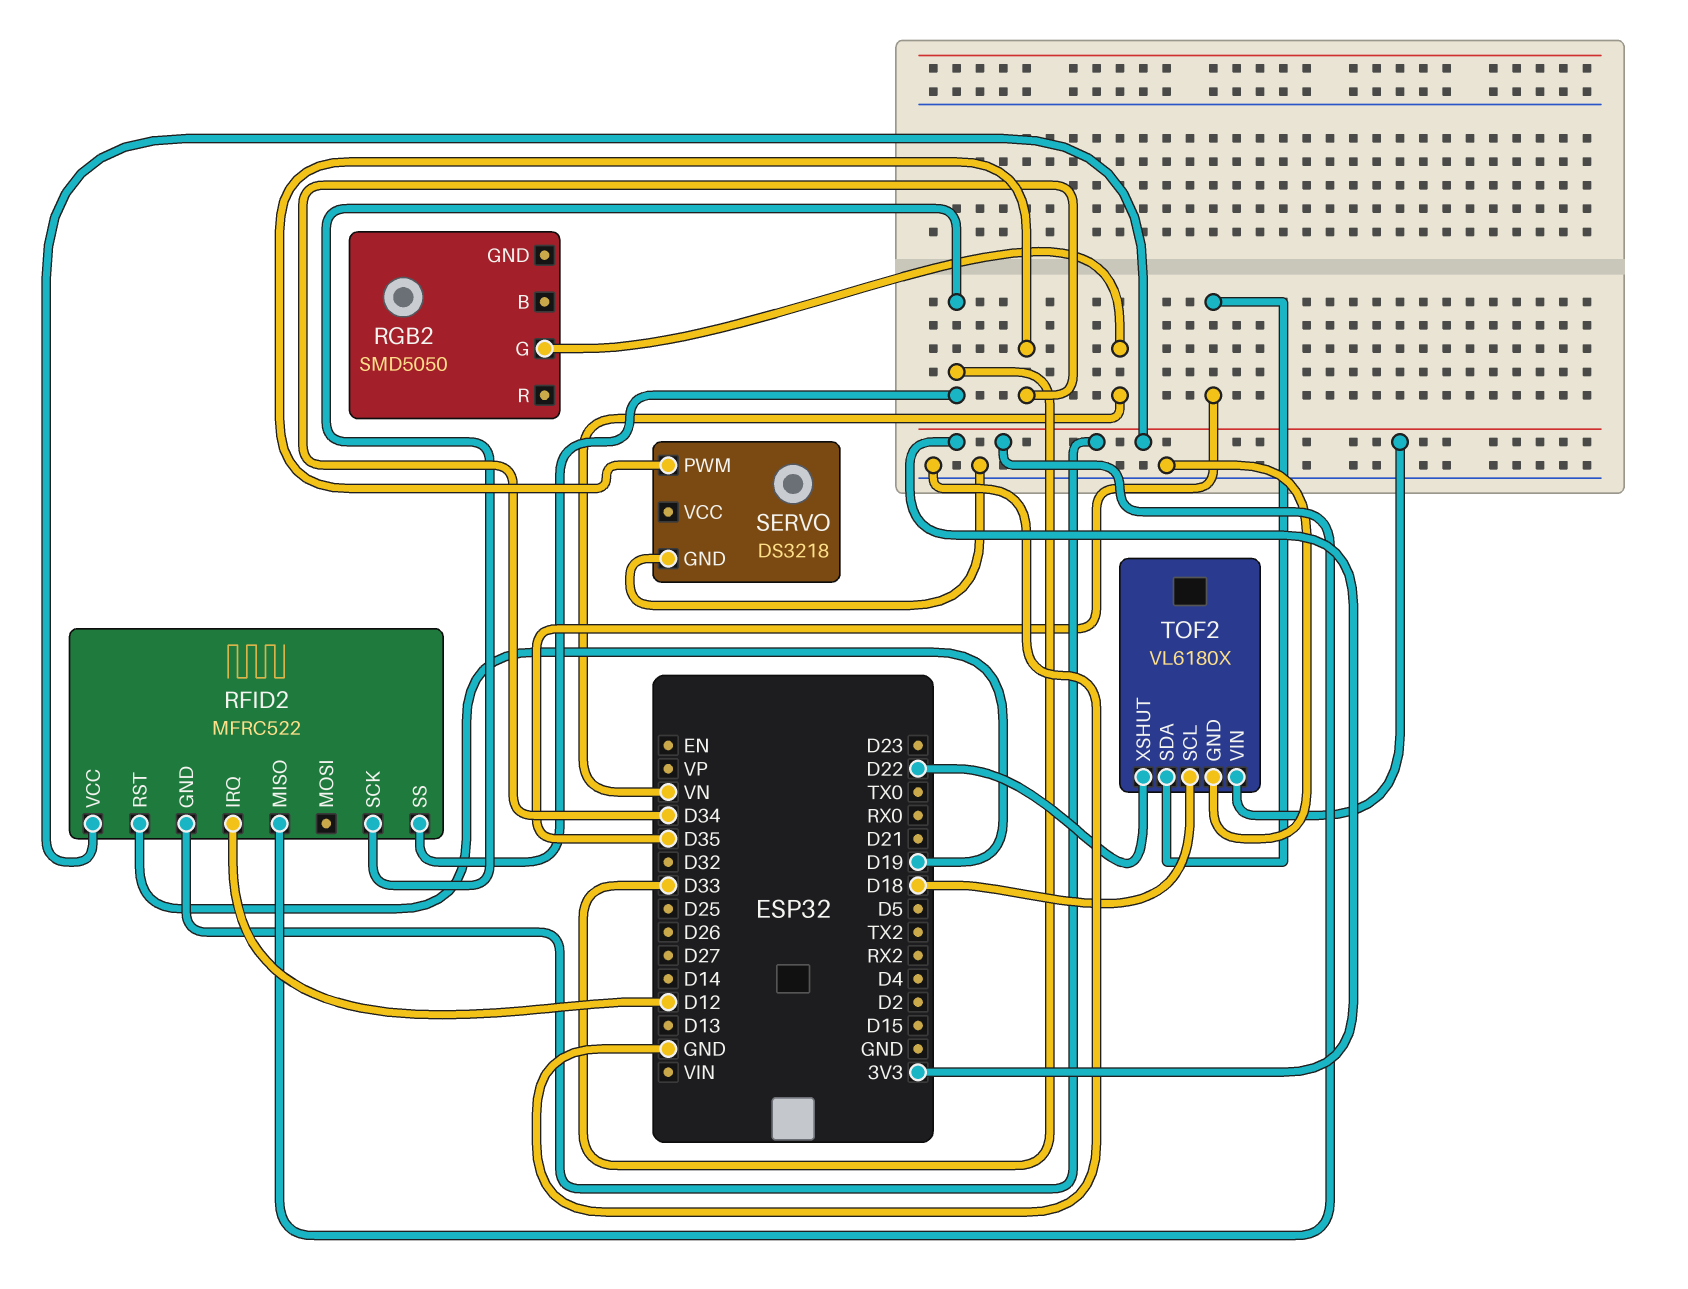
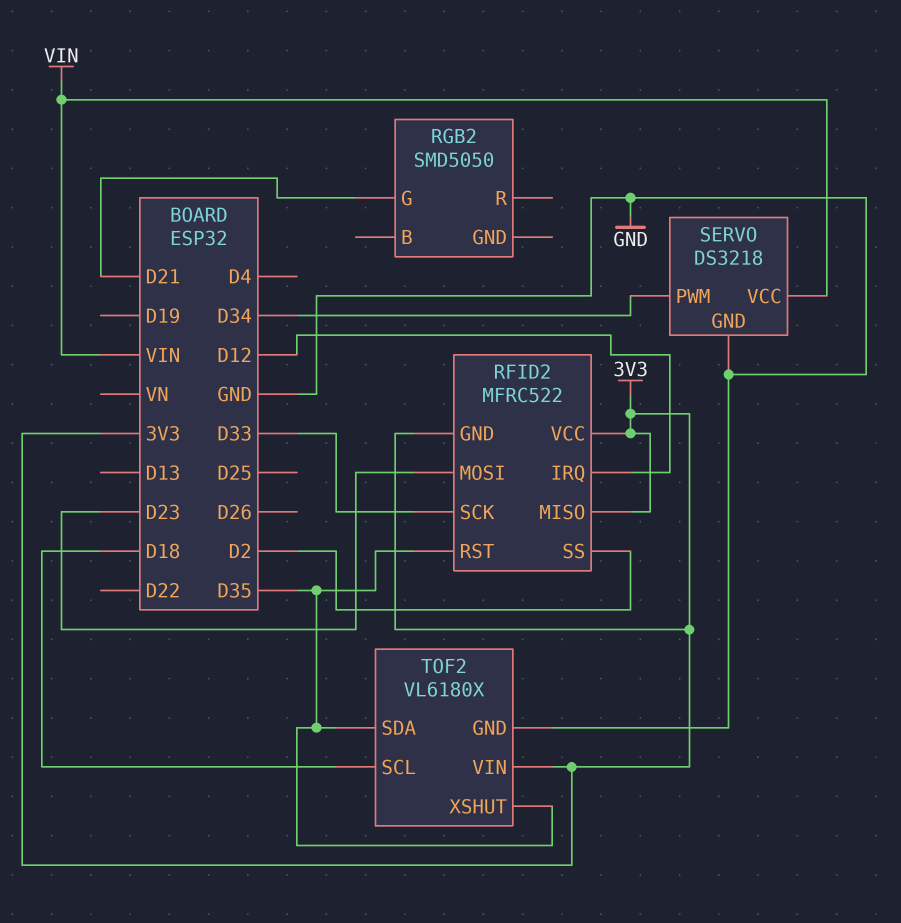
RFID2 pin MOSI: none -> D23
RFID2 pin RST: D19 -> D35
RFID2 pin SS: D33 -> D2
RGB2 pin G: VN -> D21
SERVO pin VCC: none -> VIN
TOF2 pin XSHUT: D22 -> D35

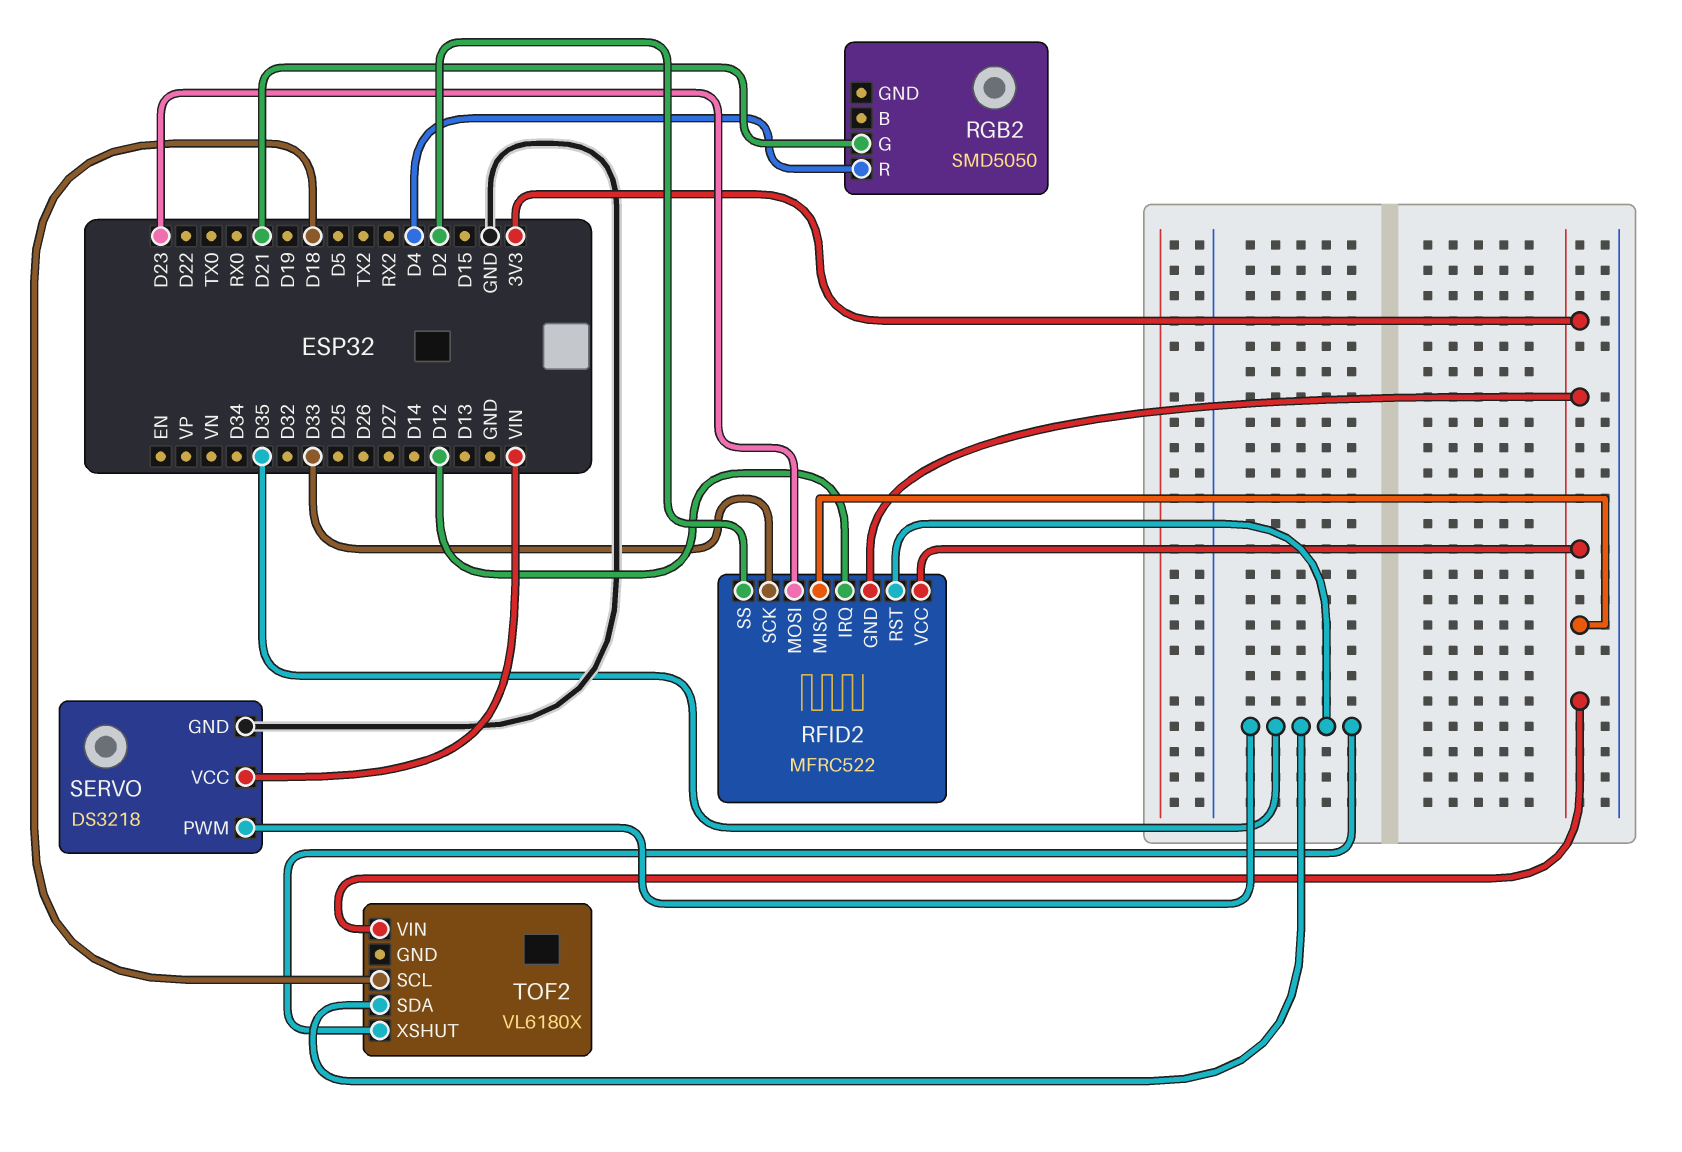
RGB2 pin R: none -> D4
SERVO pin PWM: D34 -> D35
TOF2 pin GND: GND -> none

